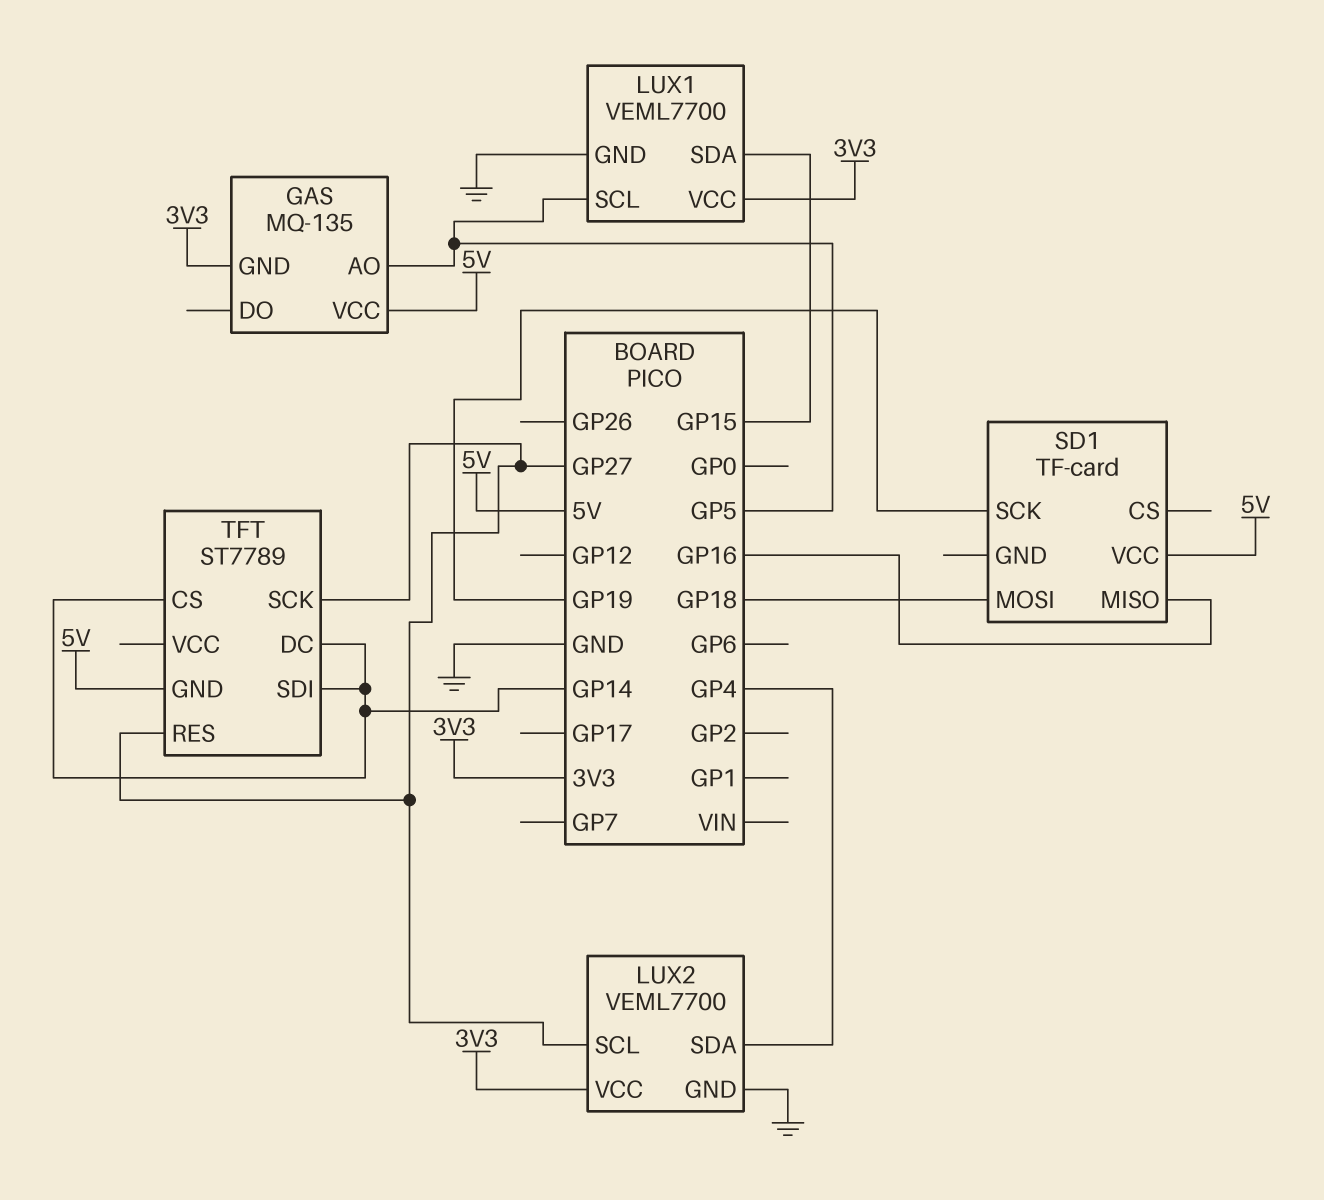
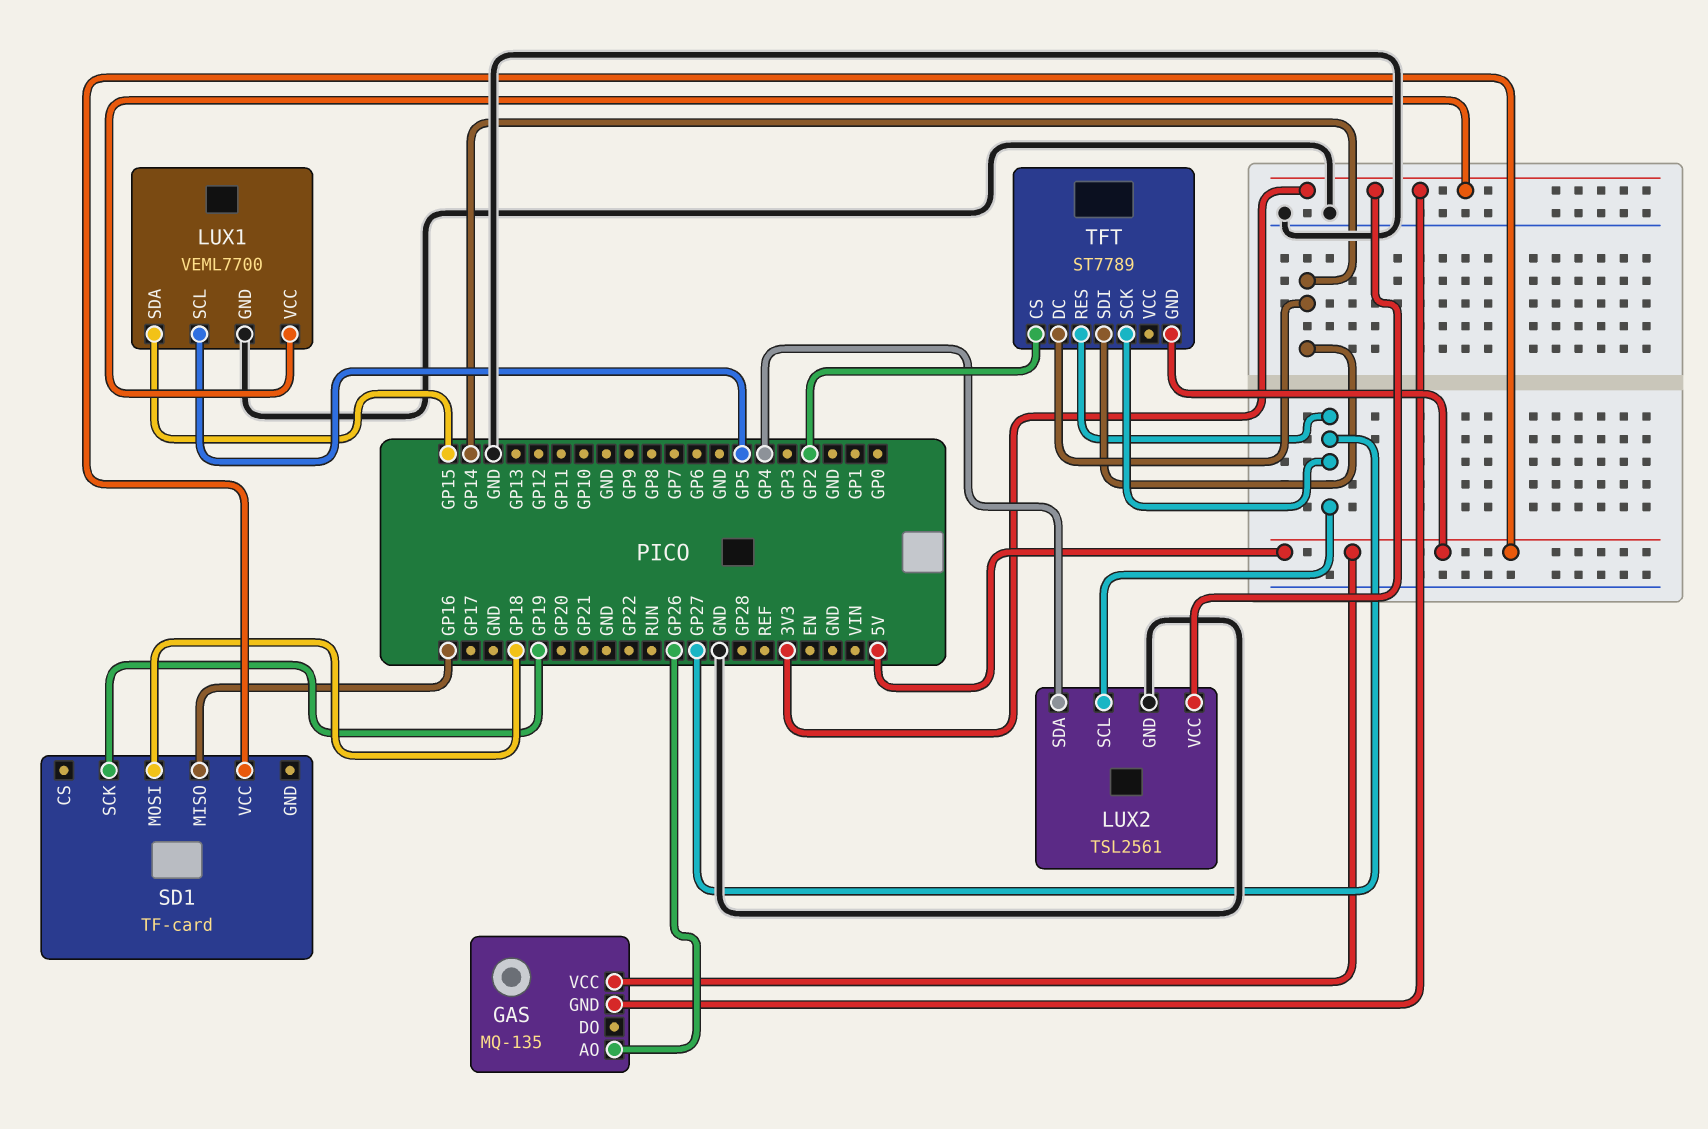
GAS pin AO: GP5 -> GP26
LUX2: VEML7700 -> TSL2561
TFT pin CS: GP14 -> GP2

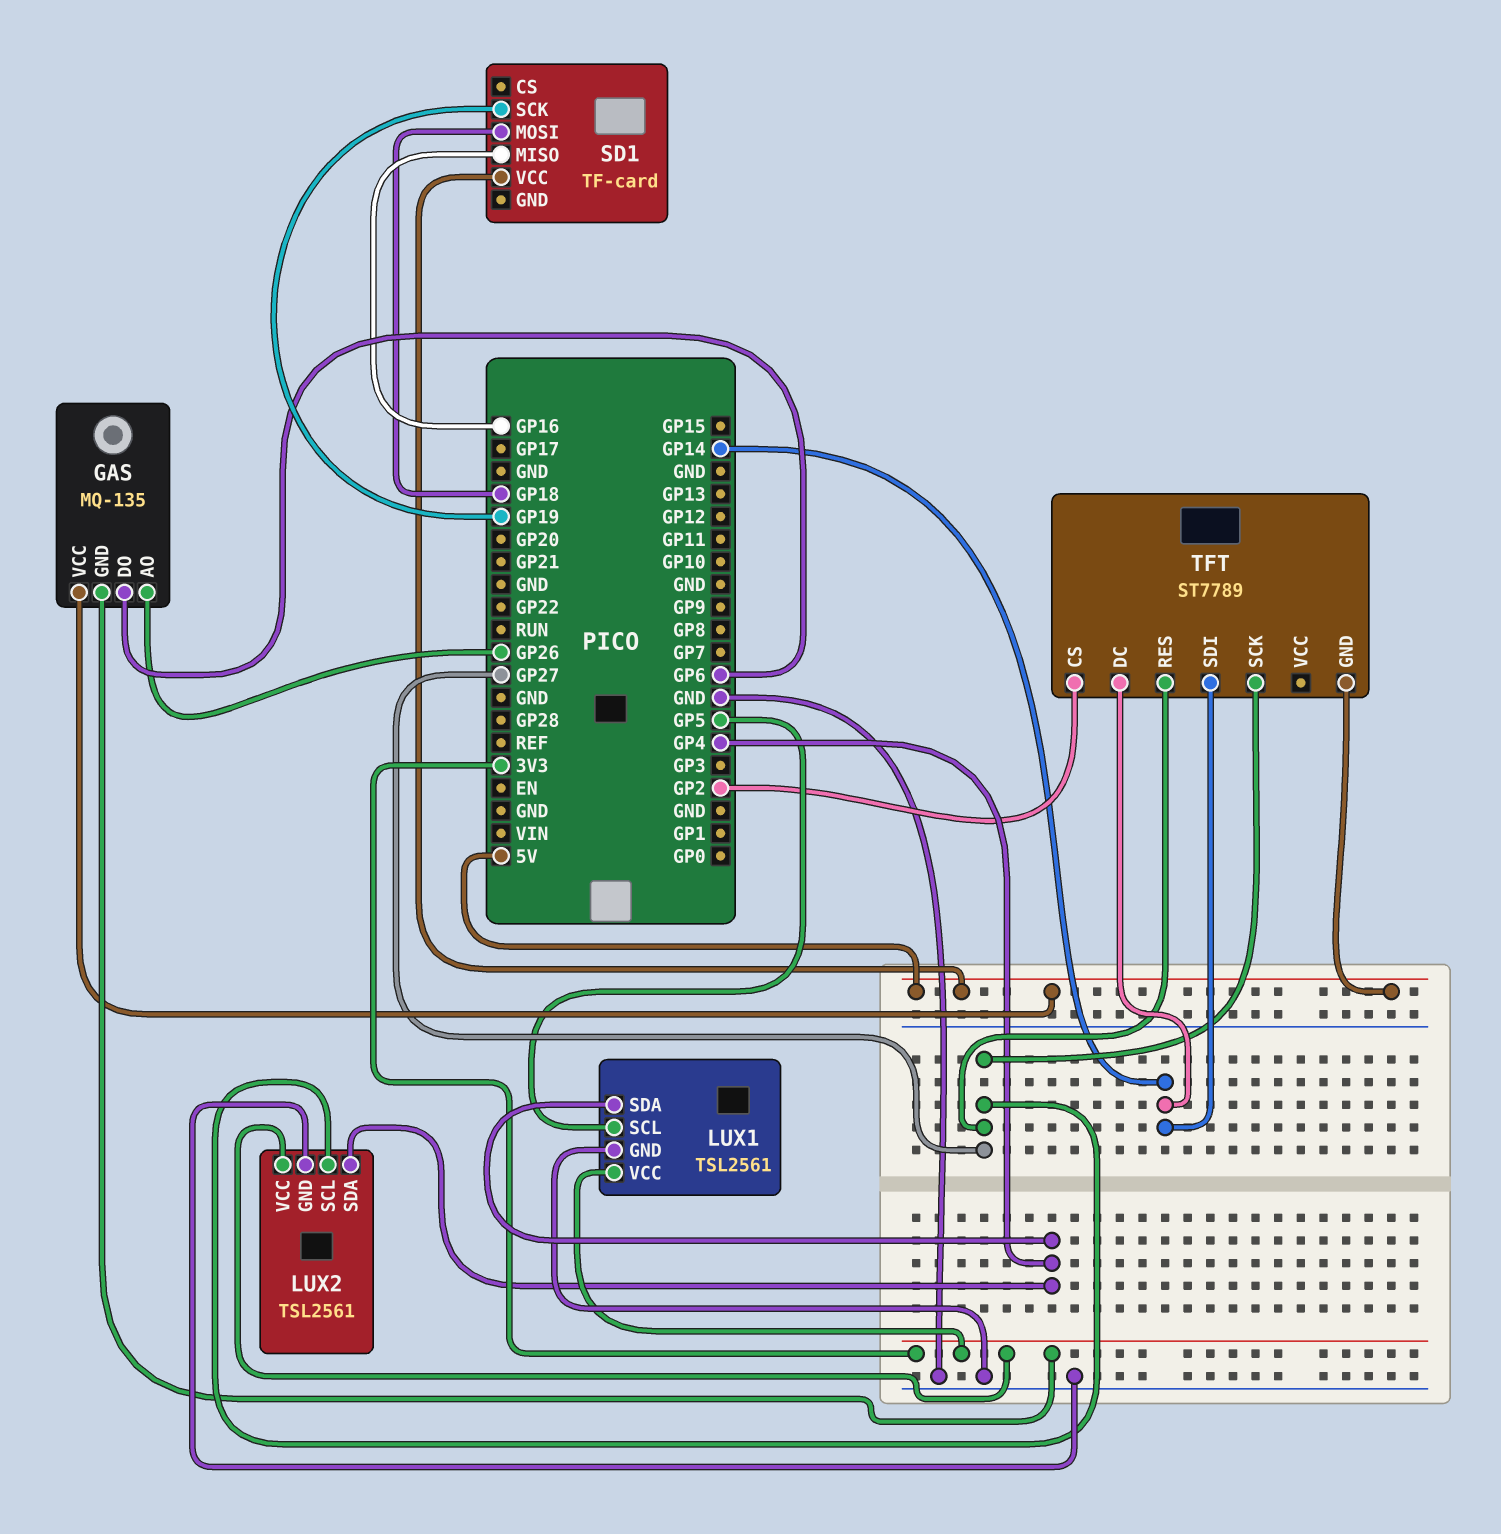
GAS pin DO: none -> GP6
LUX1: VEML7700 -> TSL2561
LUX1 pin SDA: GP15 -> GP4

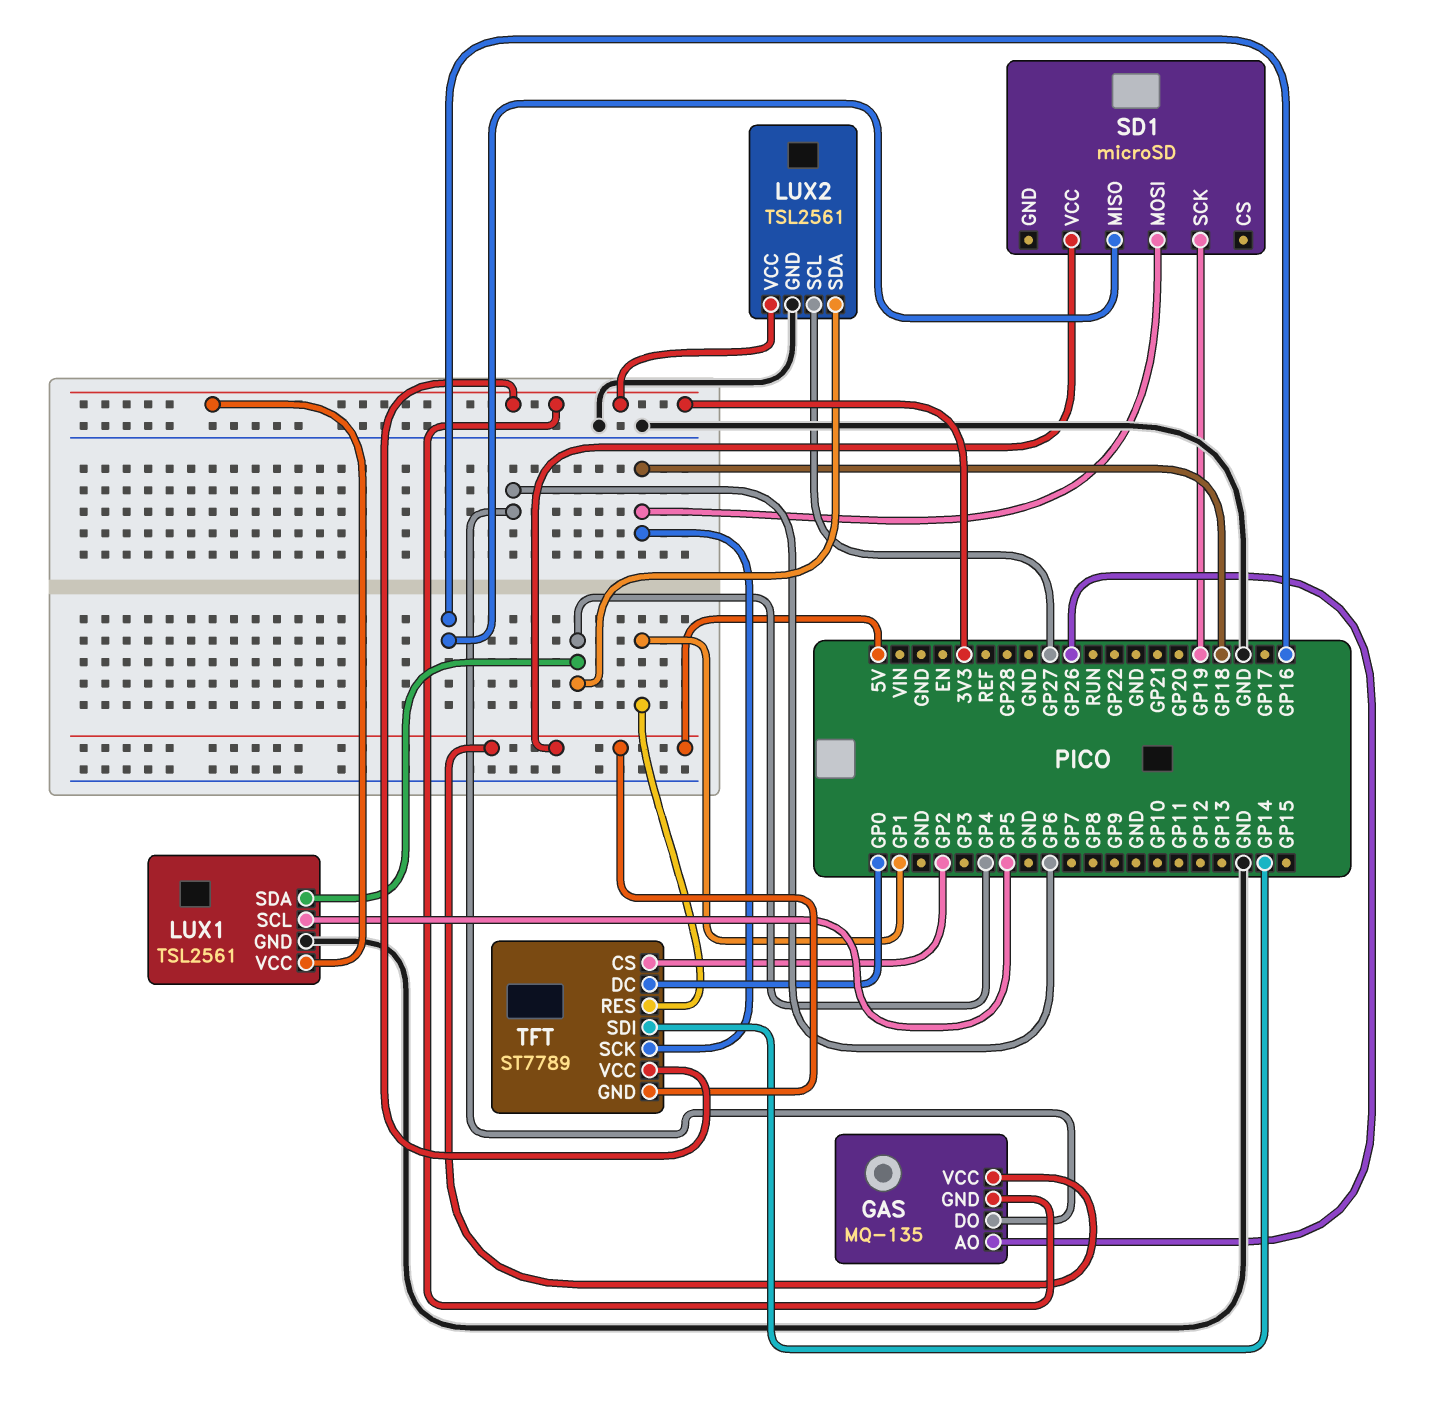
SD1: TF-card -> microSD
TFT pin DC: GP14 -> GP0
TFT pin RES: GP27 -> GP1
TFT pin SCK: GP27 -> GP18
TFT pin VCC: none -> 3V3

